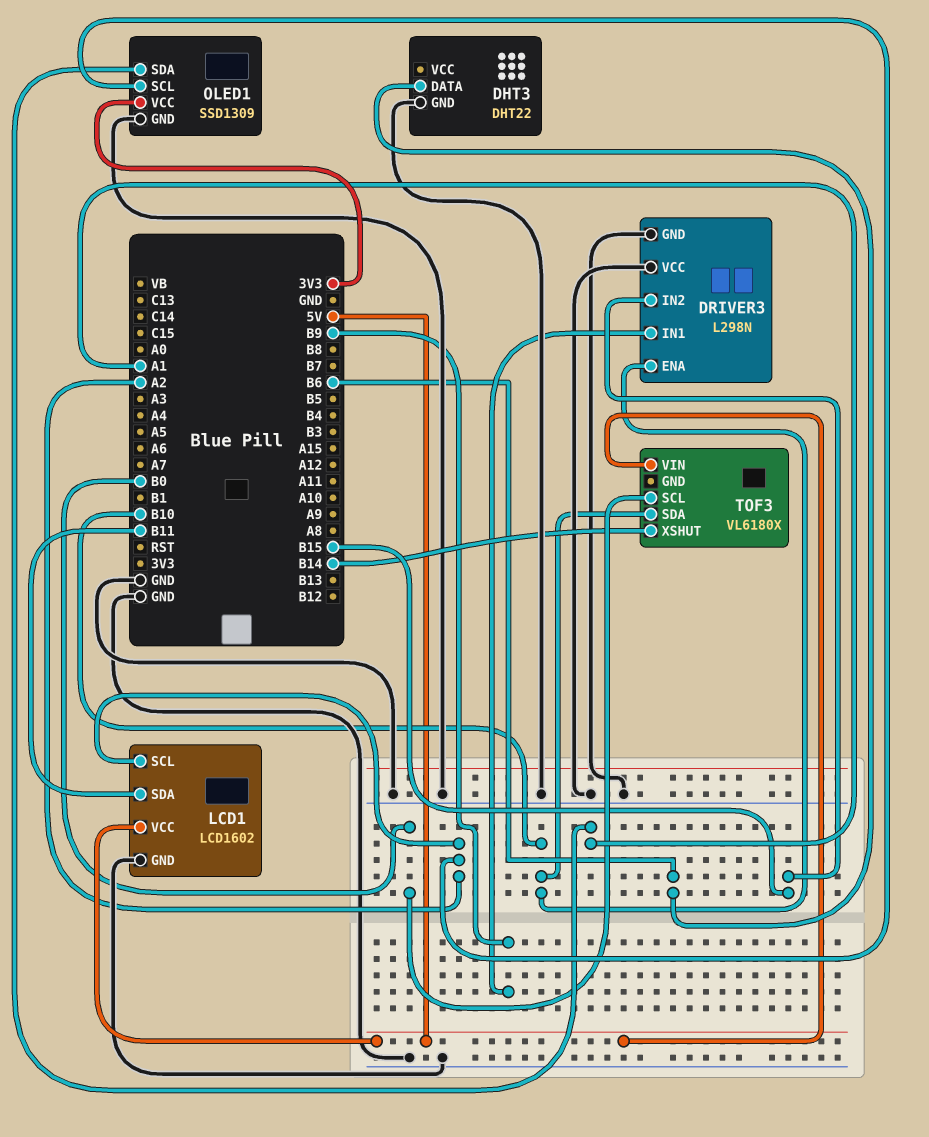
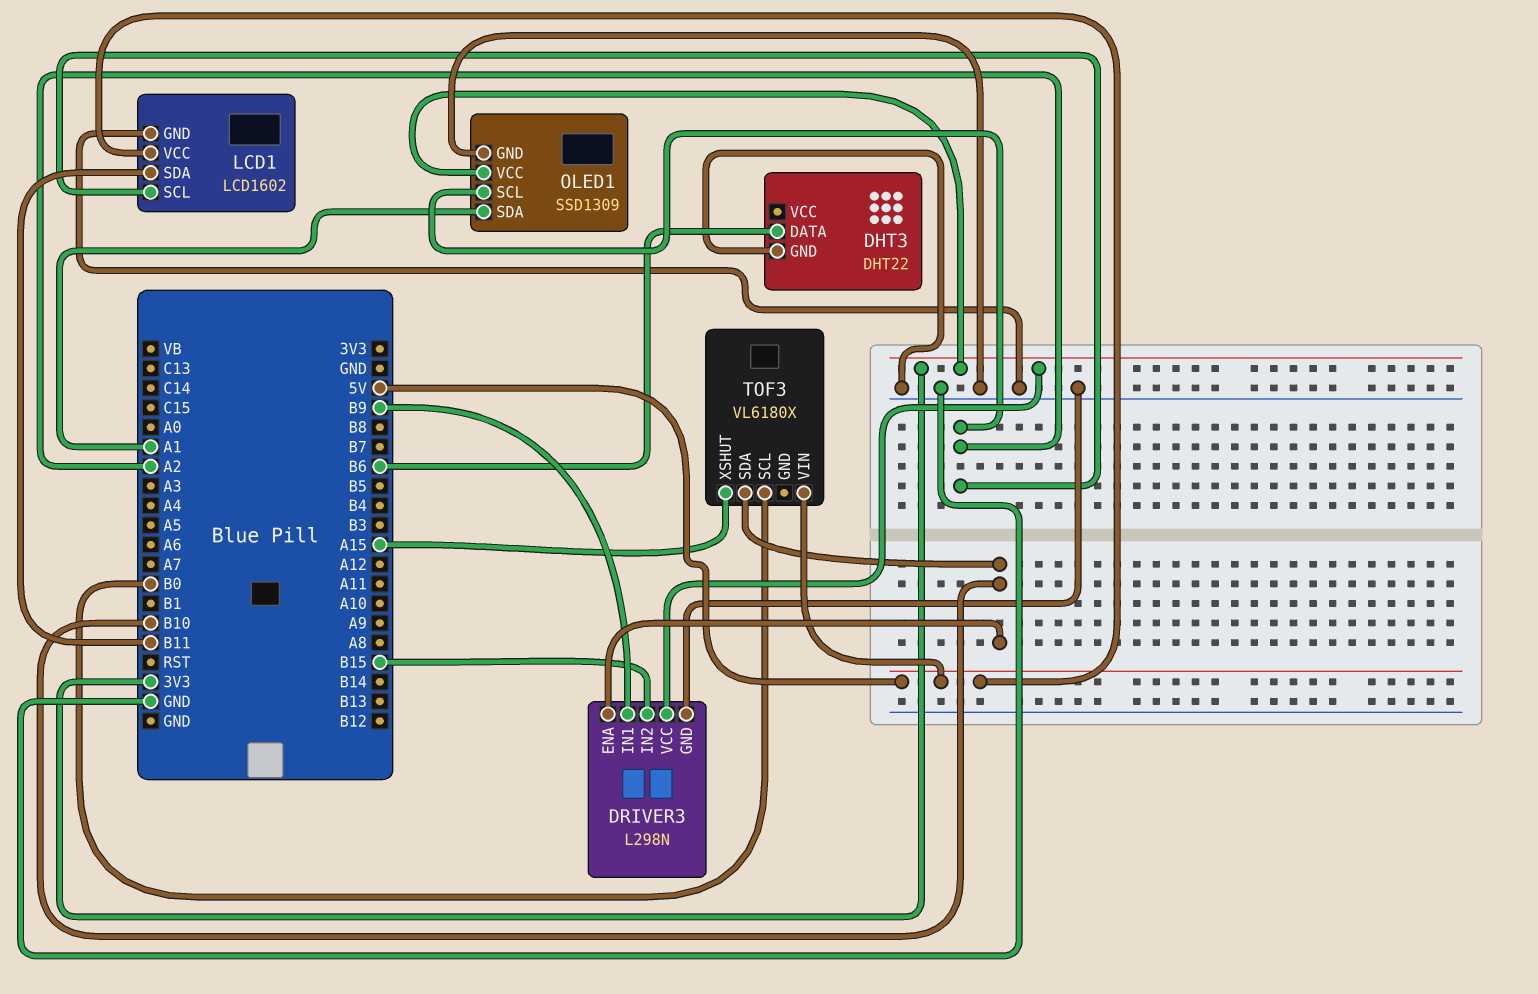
DRIVER3 pin VCC: GND -> 3V3
TOF3 pin XSHUT: B14 -> A15

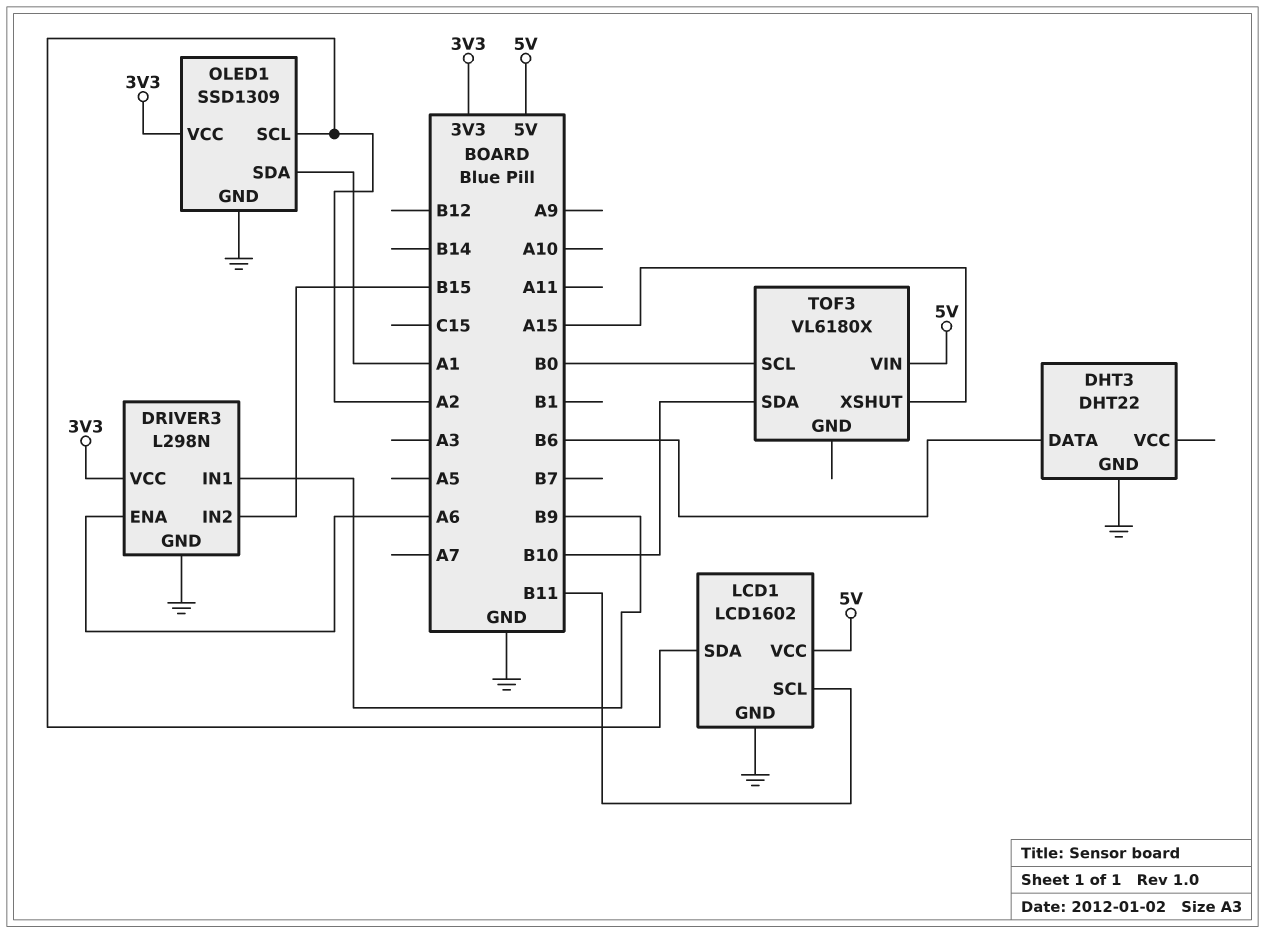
DRIVER3 pin ENA: B10 -> A6
LCD1 pin SCL: A2 -> B11
LCD1 pin SDA: B11 -> A2

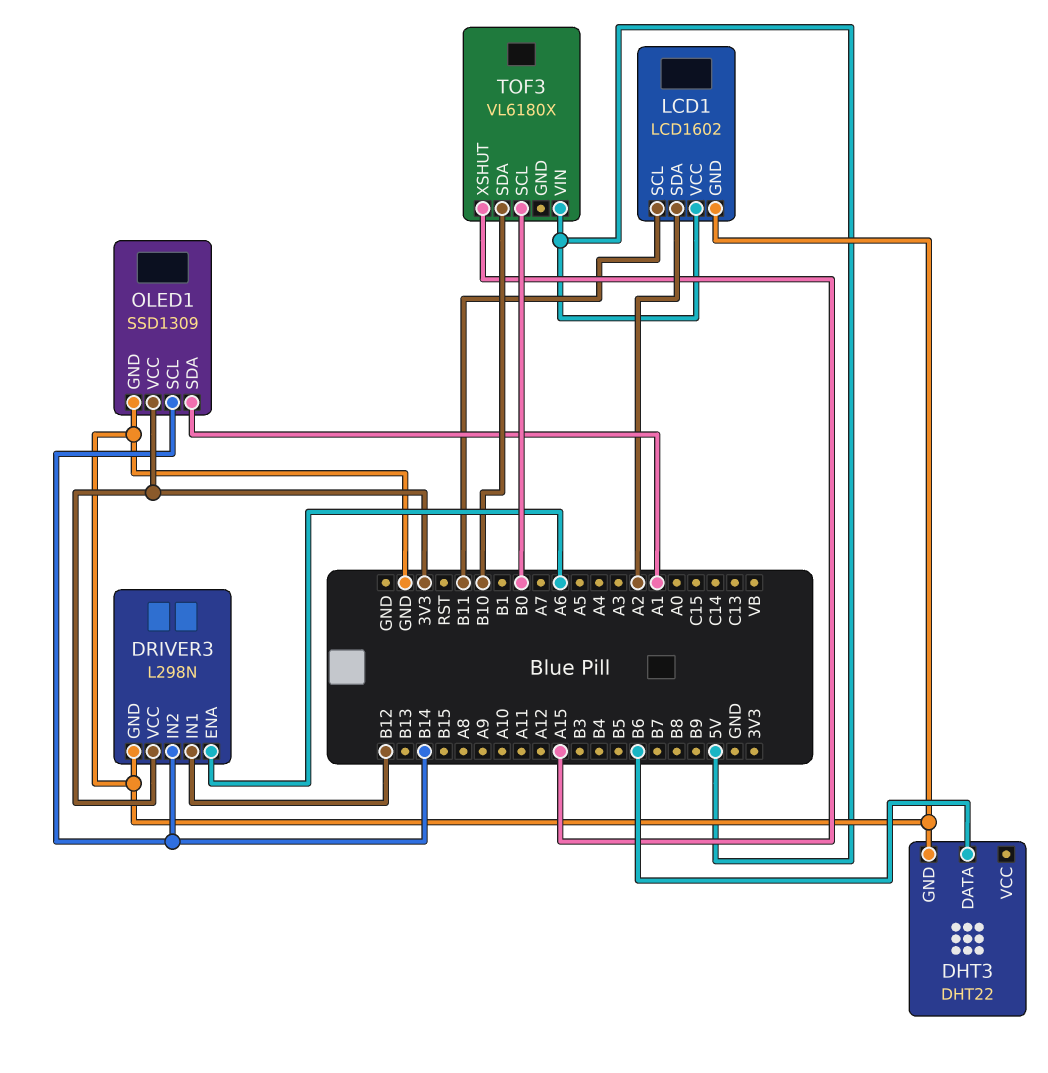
DRIVER3 pin IN1: B9 -> B12
DRIVER3 pin IN2: B15 -> B14
OLED1 pin SCL: A2 -> B14

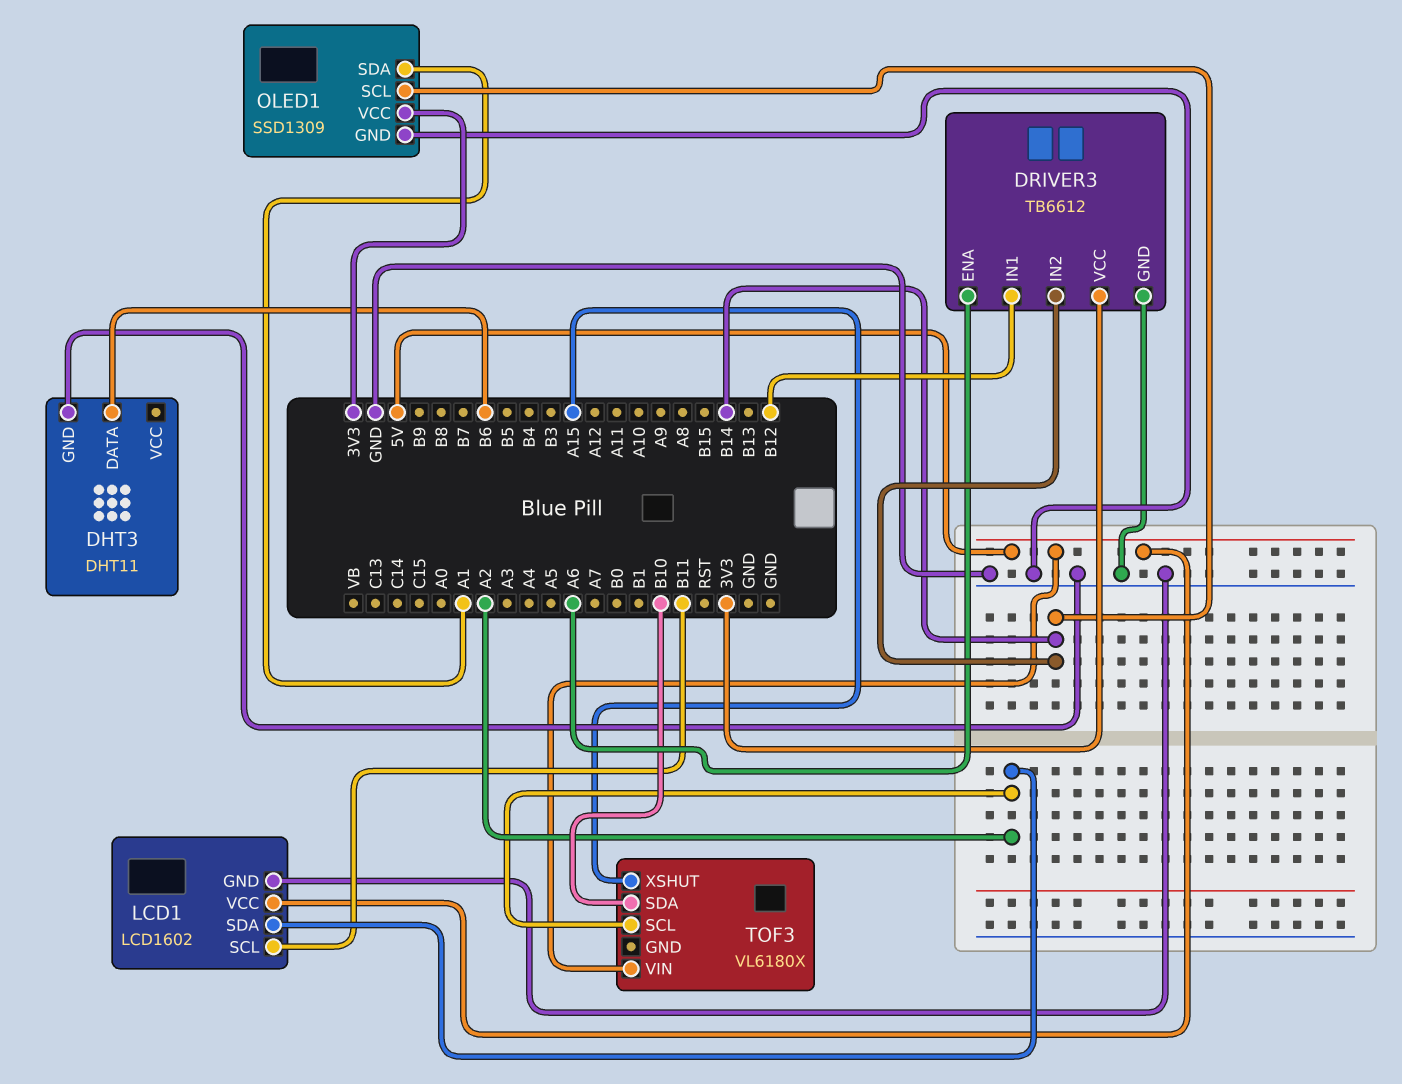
DHT3: DHT22 -> DHT11
DRIVER3: L298N -> TB6612
TOF3 pin SCL: B0 -> A2

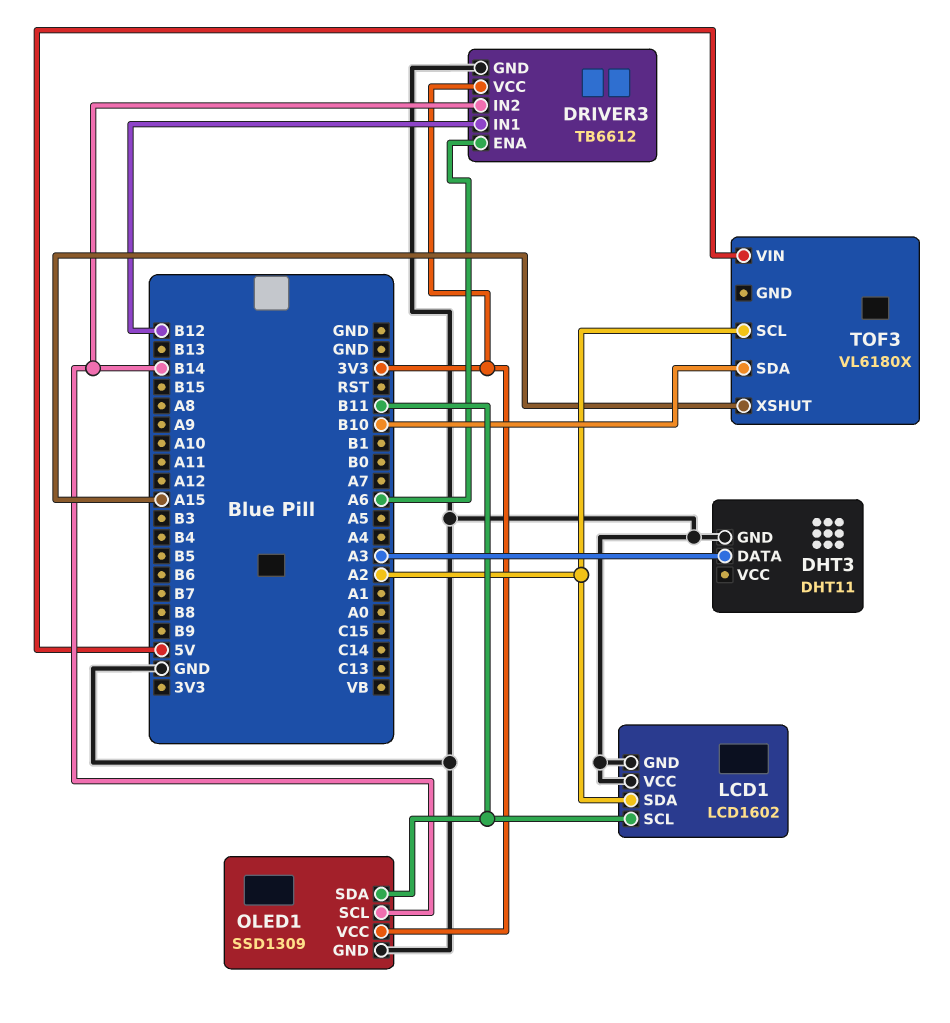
DHT3 pin DATA: B6 -> A3
LCD1 pin VCC: 5V -> GND
OLED1 pin SDA: A1 -> B11

